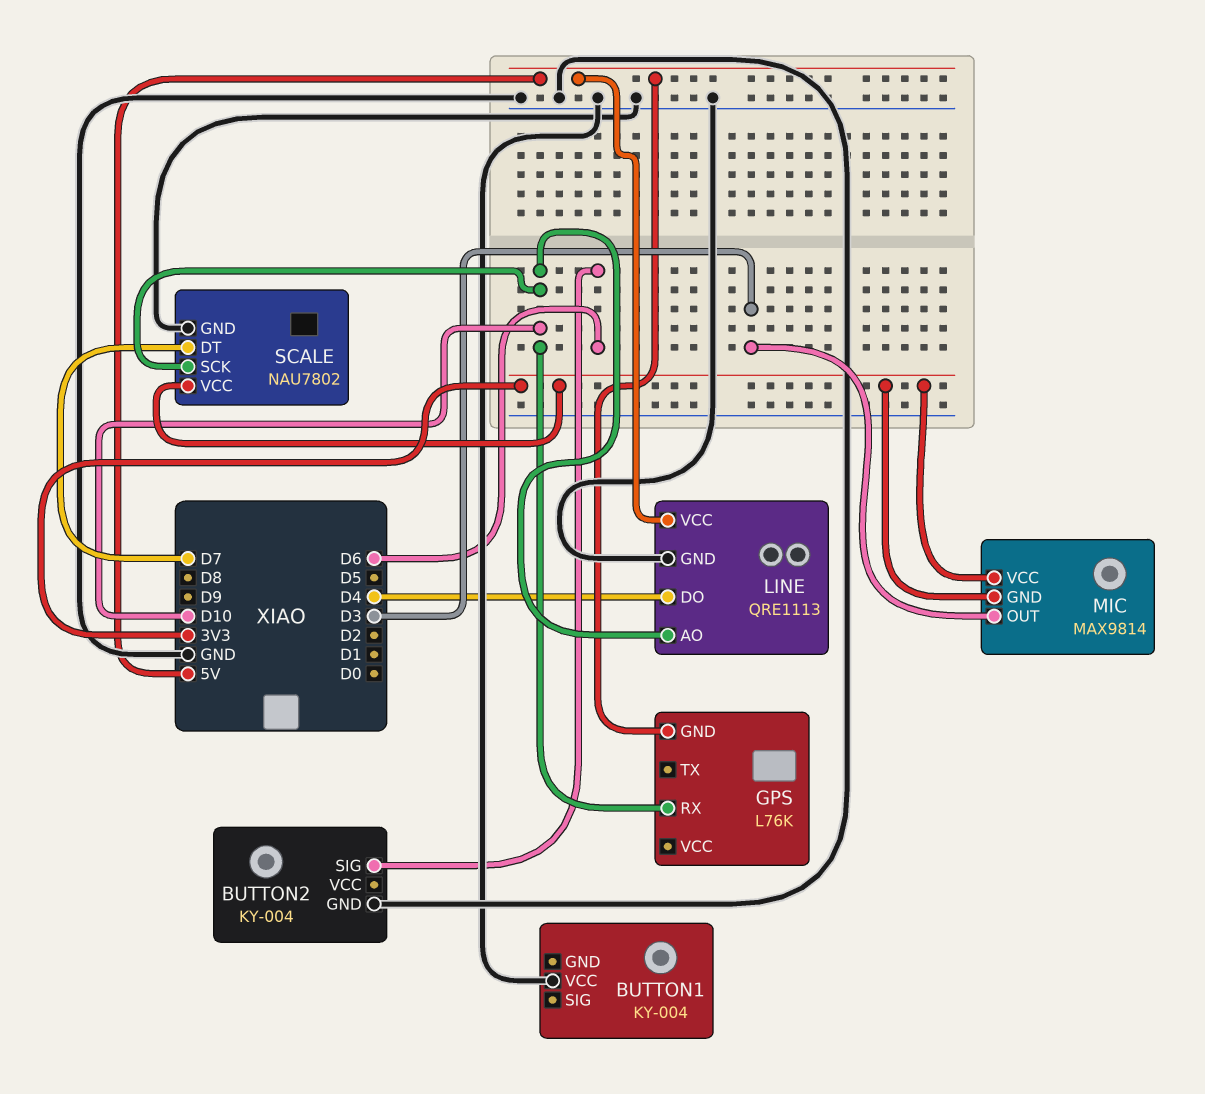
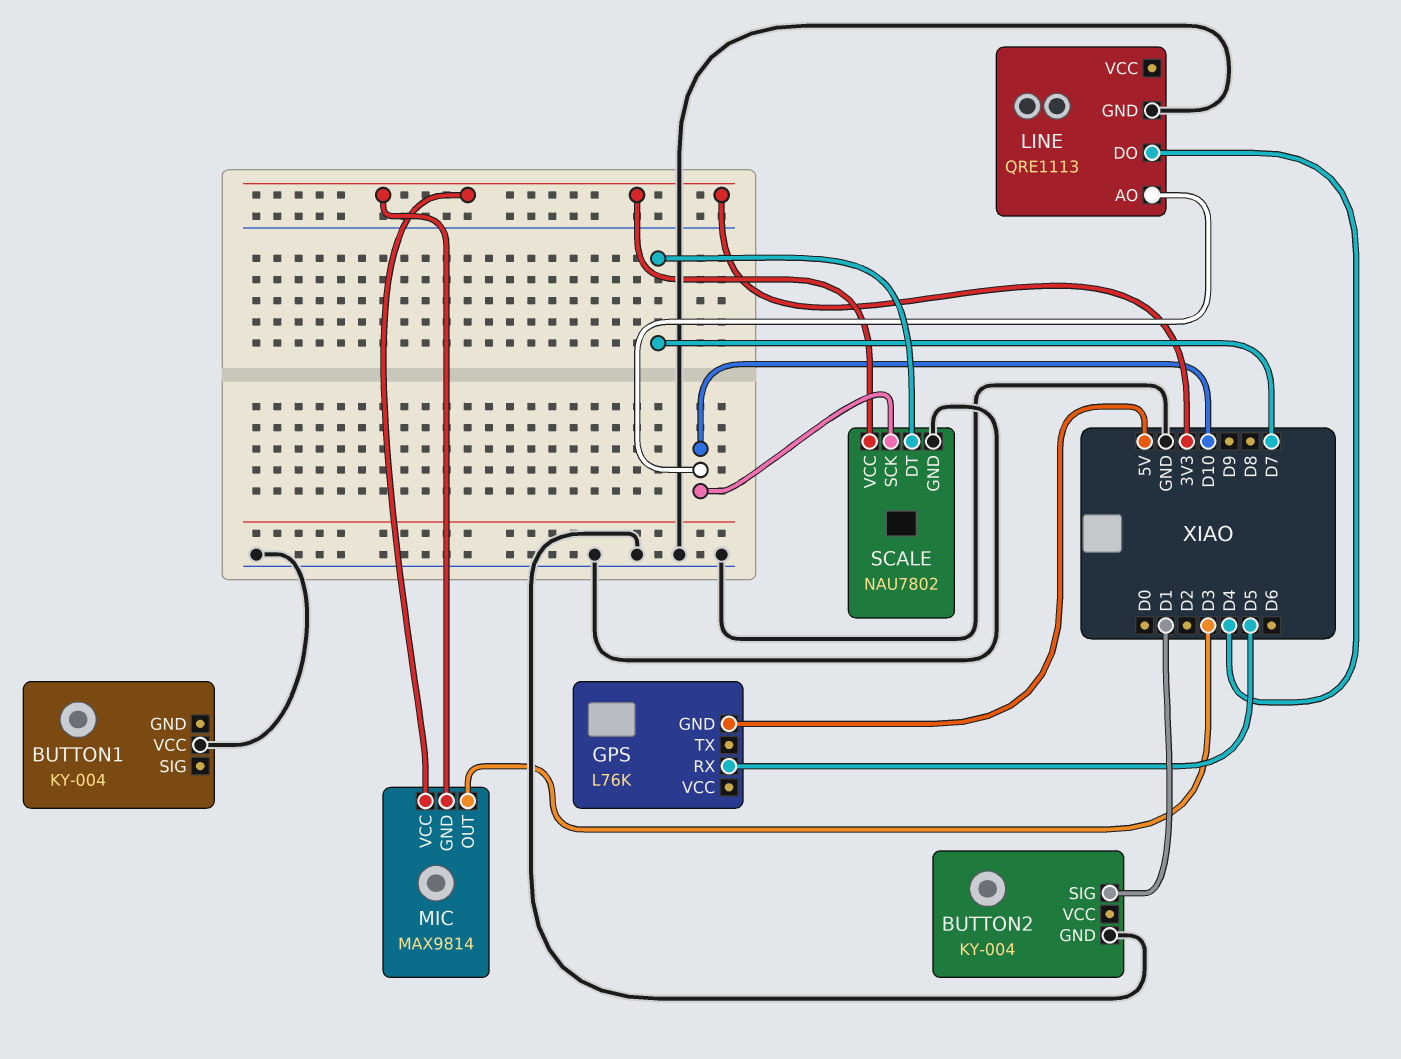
BUTTON2 pin SIG: D6 -> D1
GPS pin RX: D10 -> D5
LINE pin VCC: 5V -> none

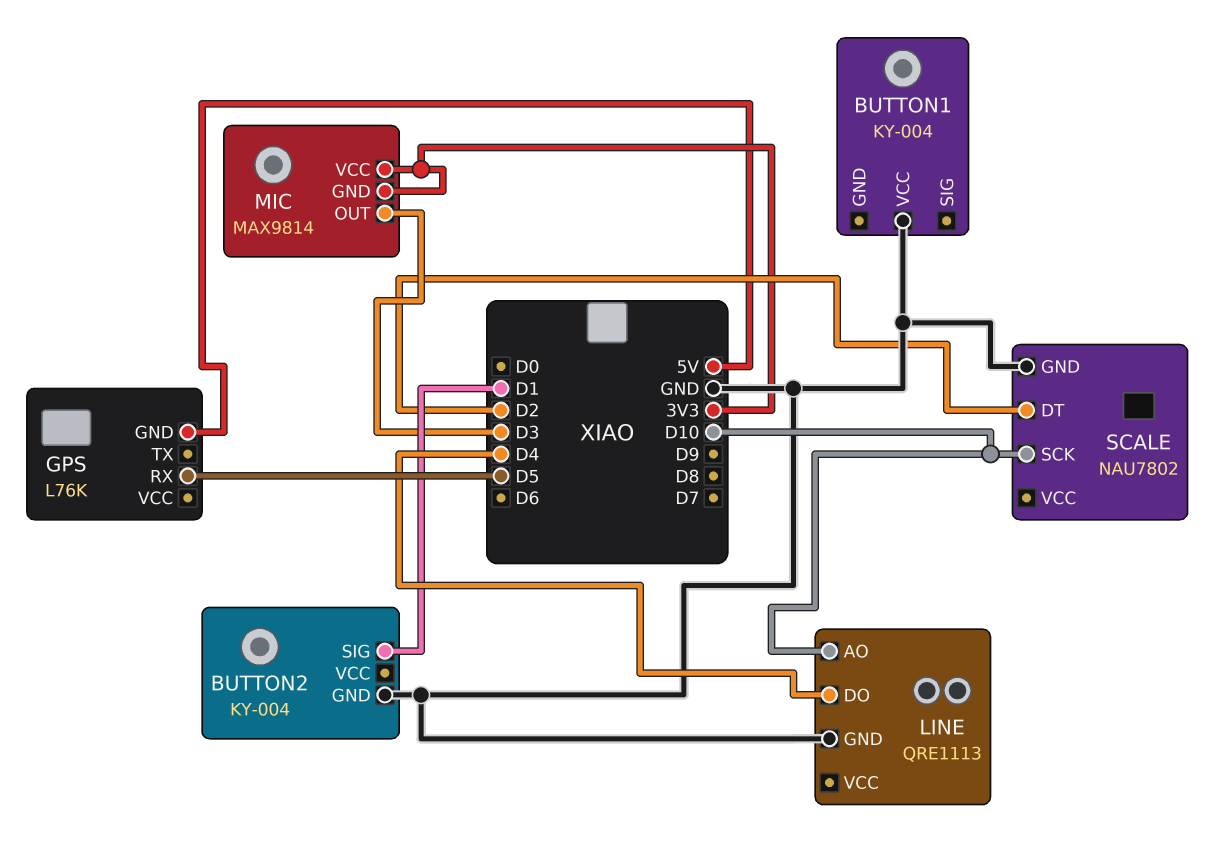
SCALE pin DT: D7 -> D2
SCALE pin VCC: 3V3 -> none

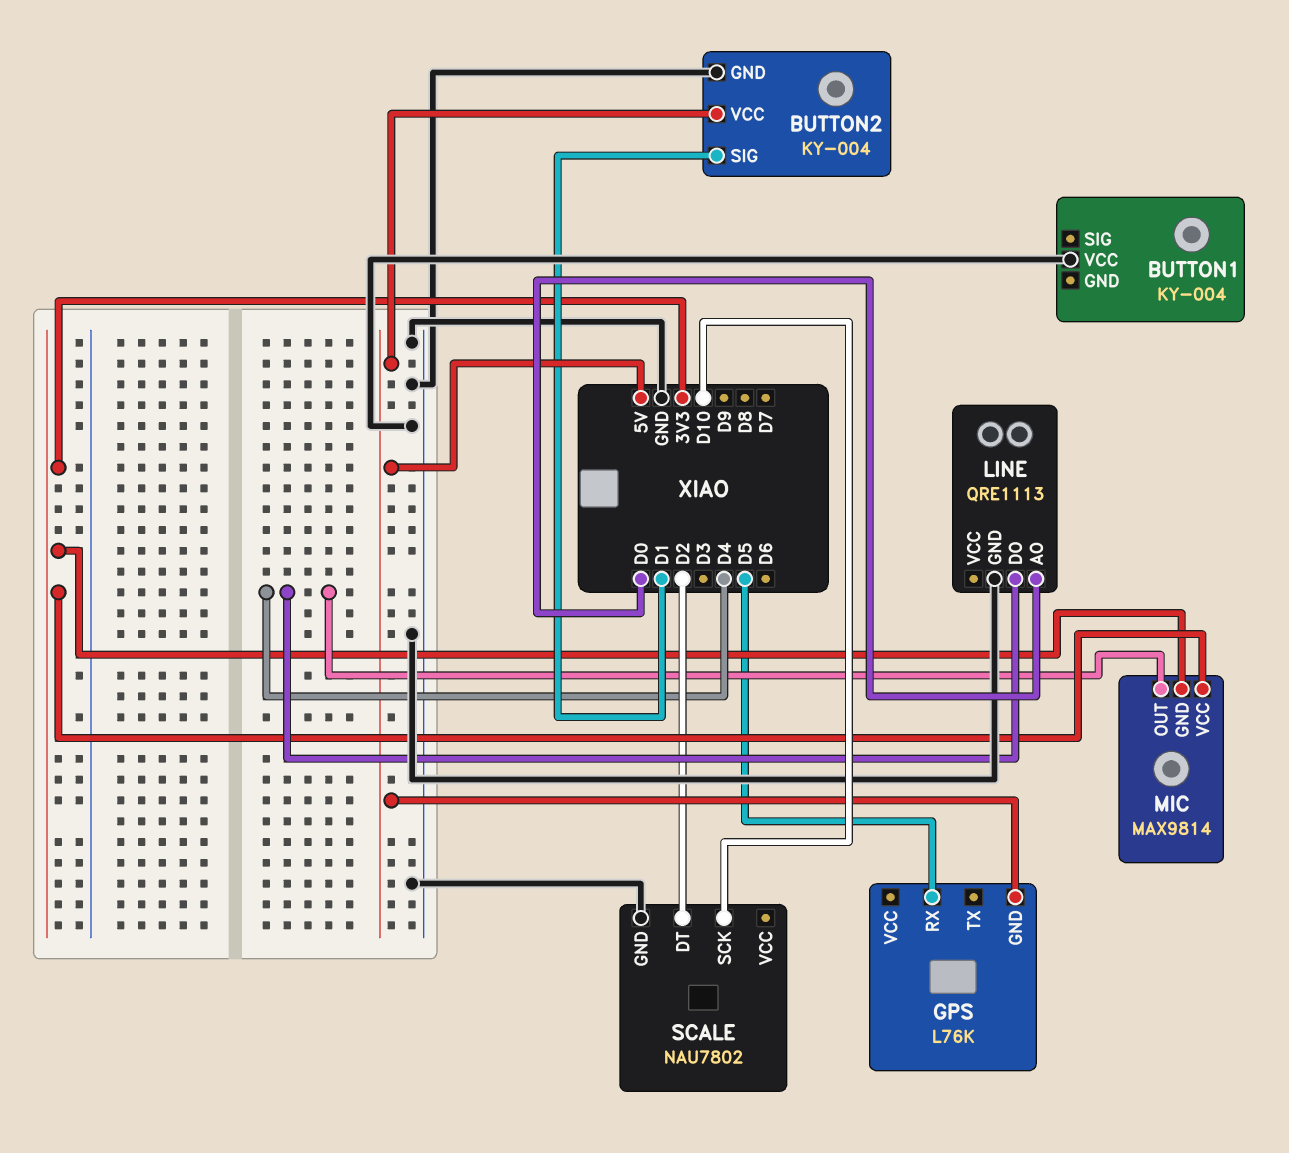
BUTTON2 pin VCC: none -> 5V
LINE pin AO: D10 -> D0
MIC pin OUT: D3 -> D4

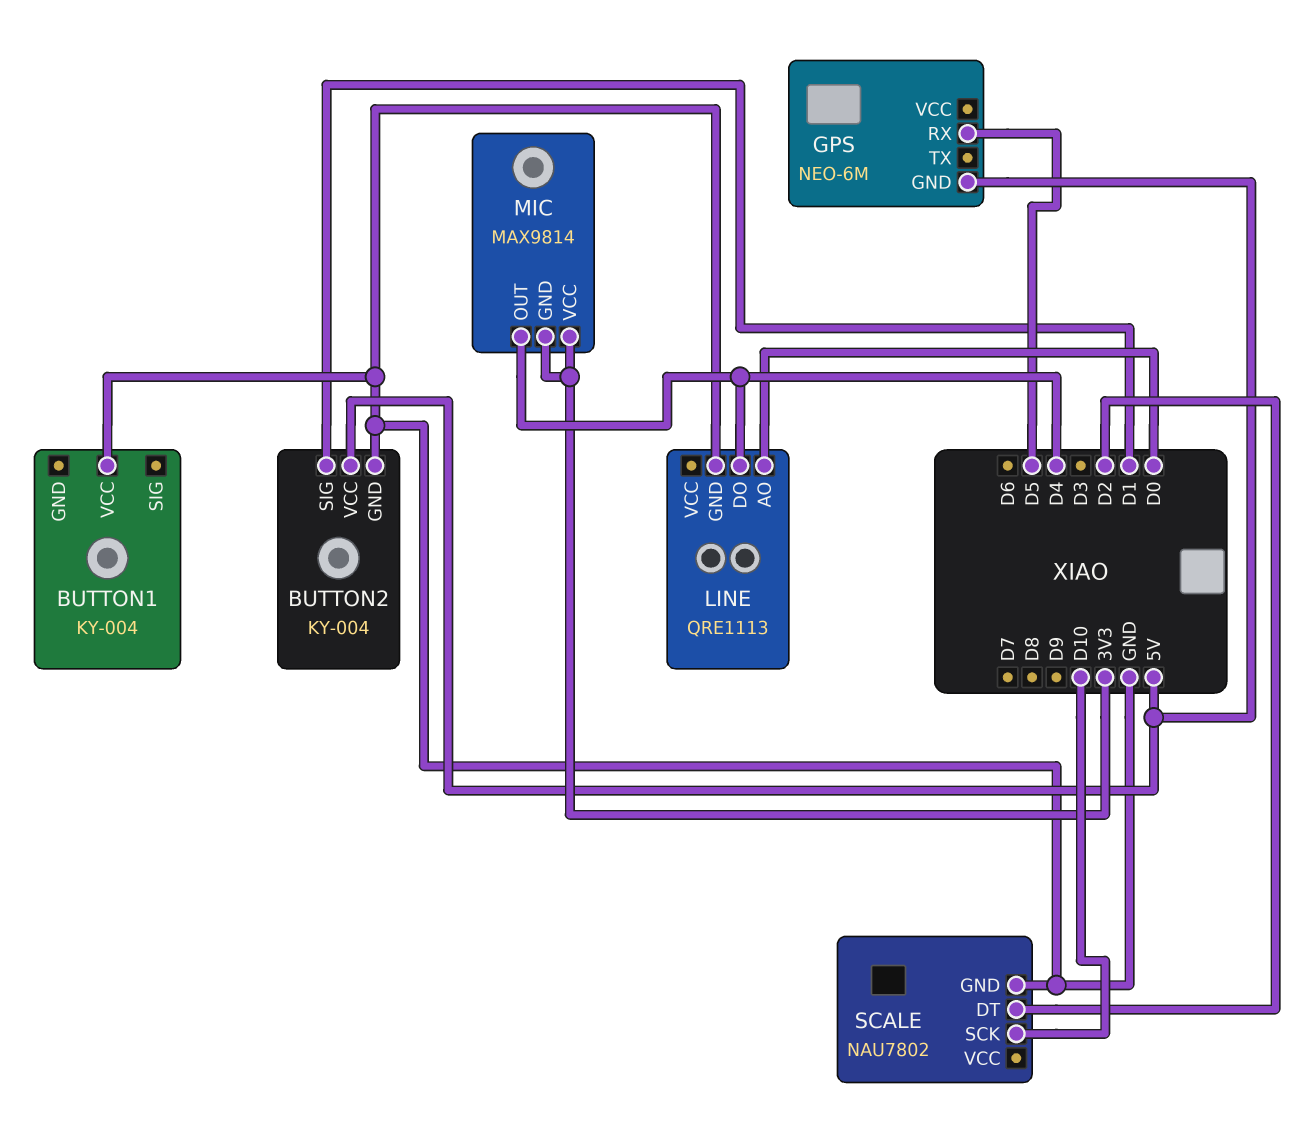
GPS: L76K -> NEO-6M

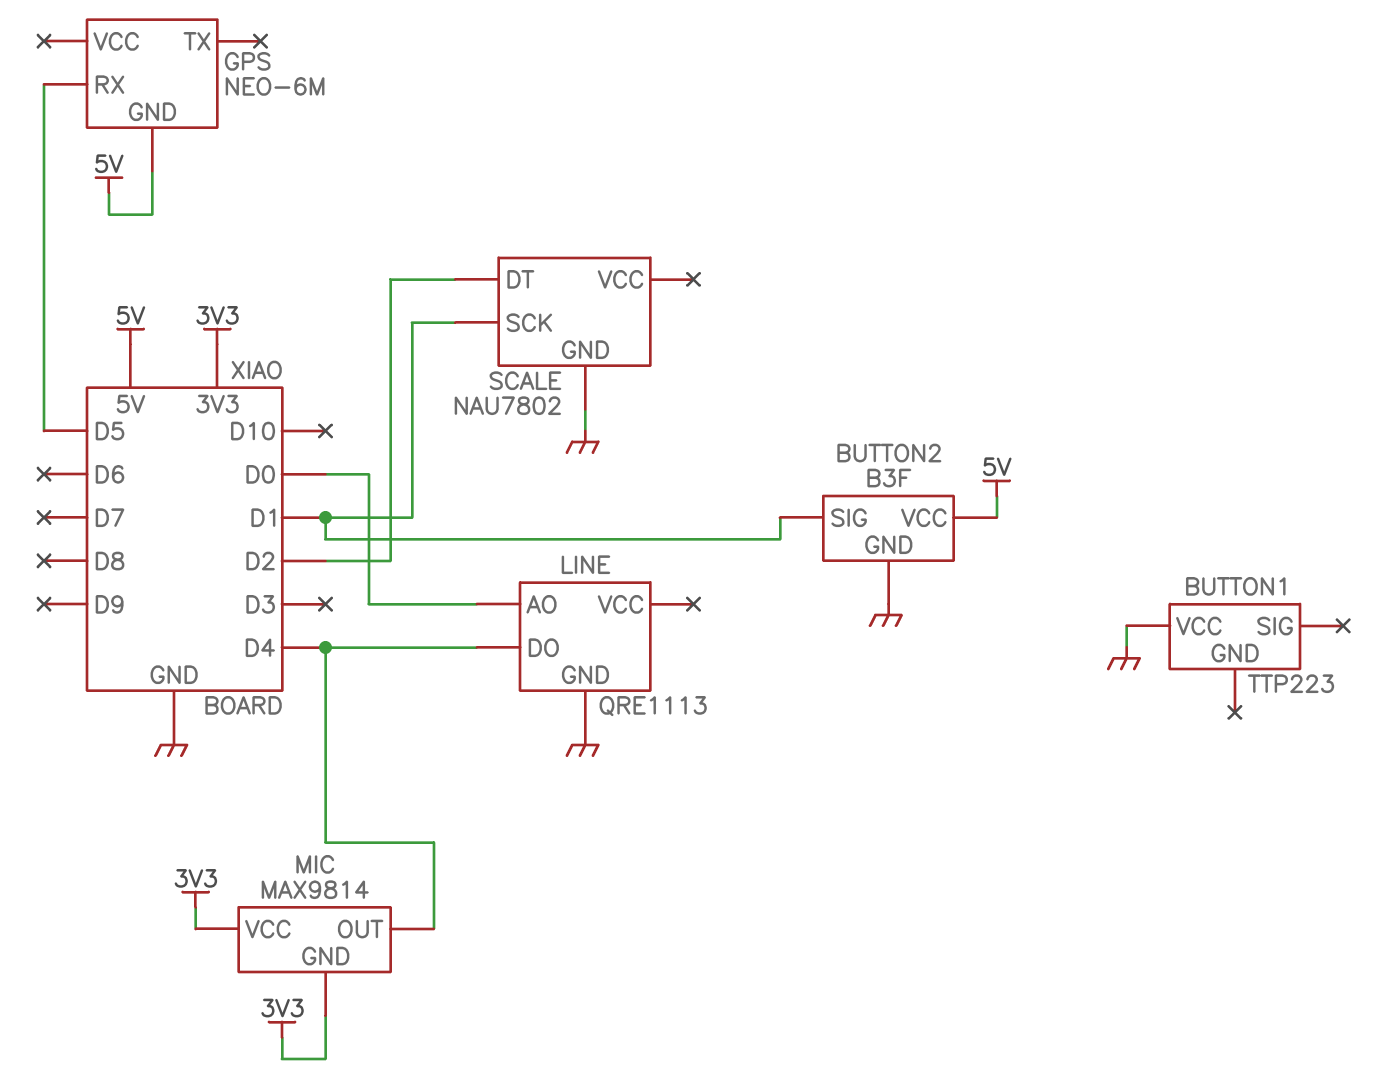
BUTTON1: KY-004 -> TTP223
BUTTON2: KY-004 -> B3F
SCALE pin SCK: D10 -> D1

